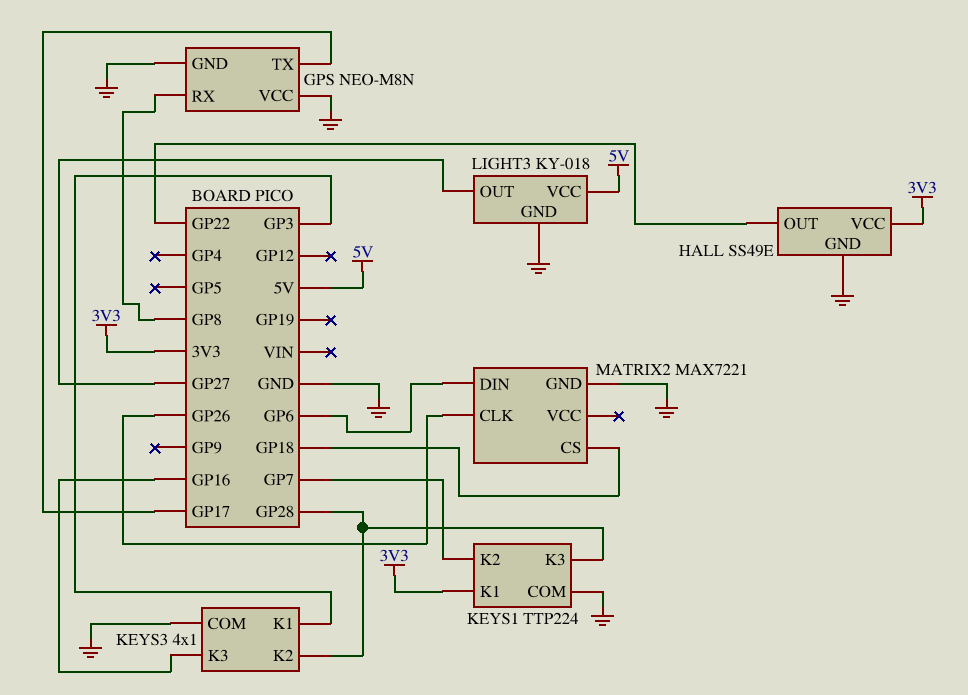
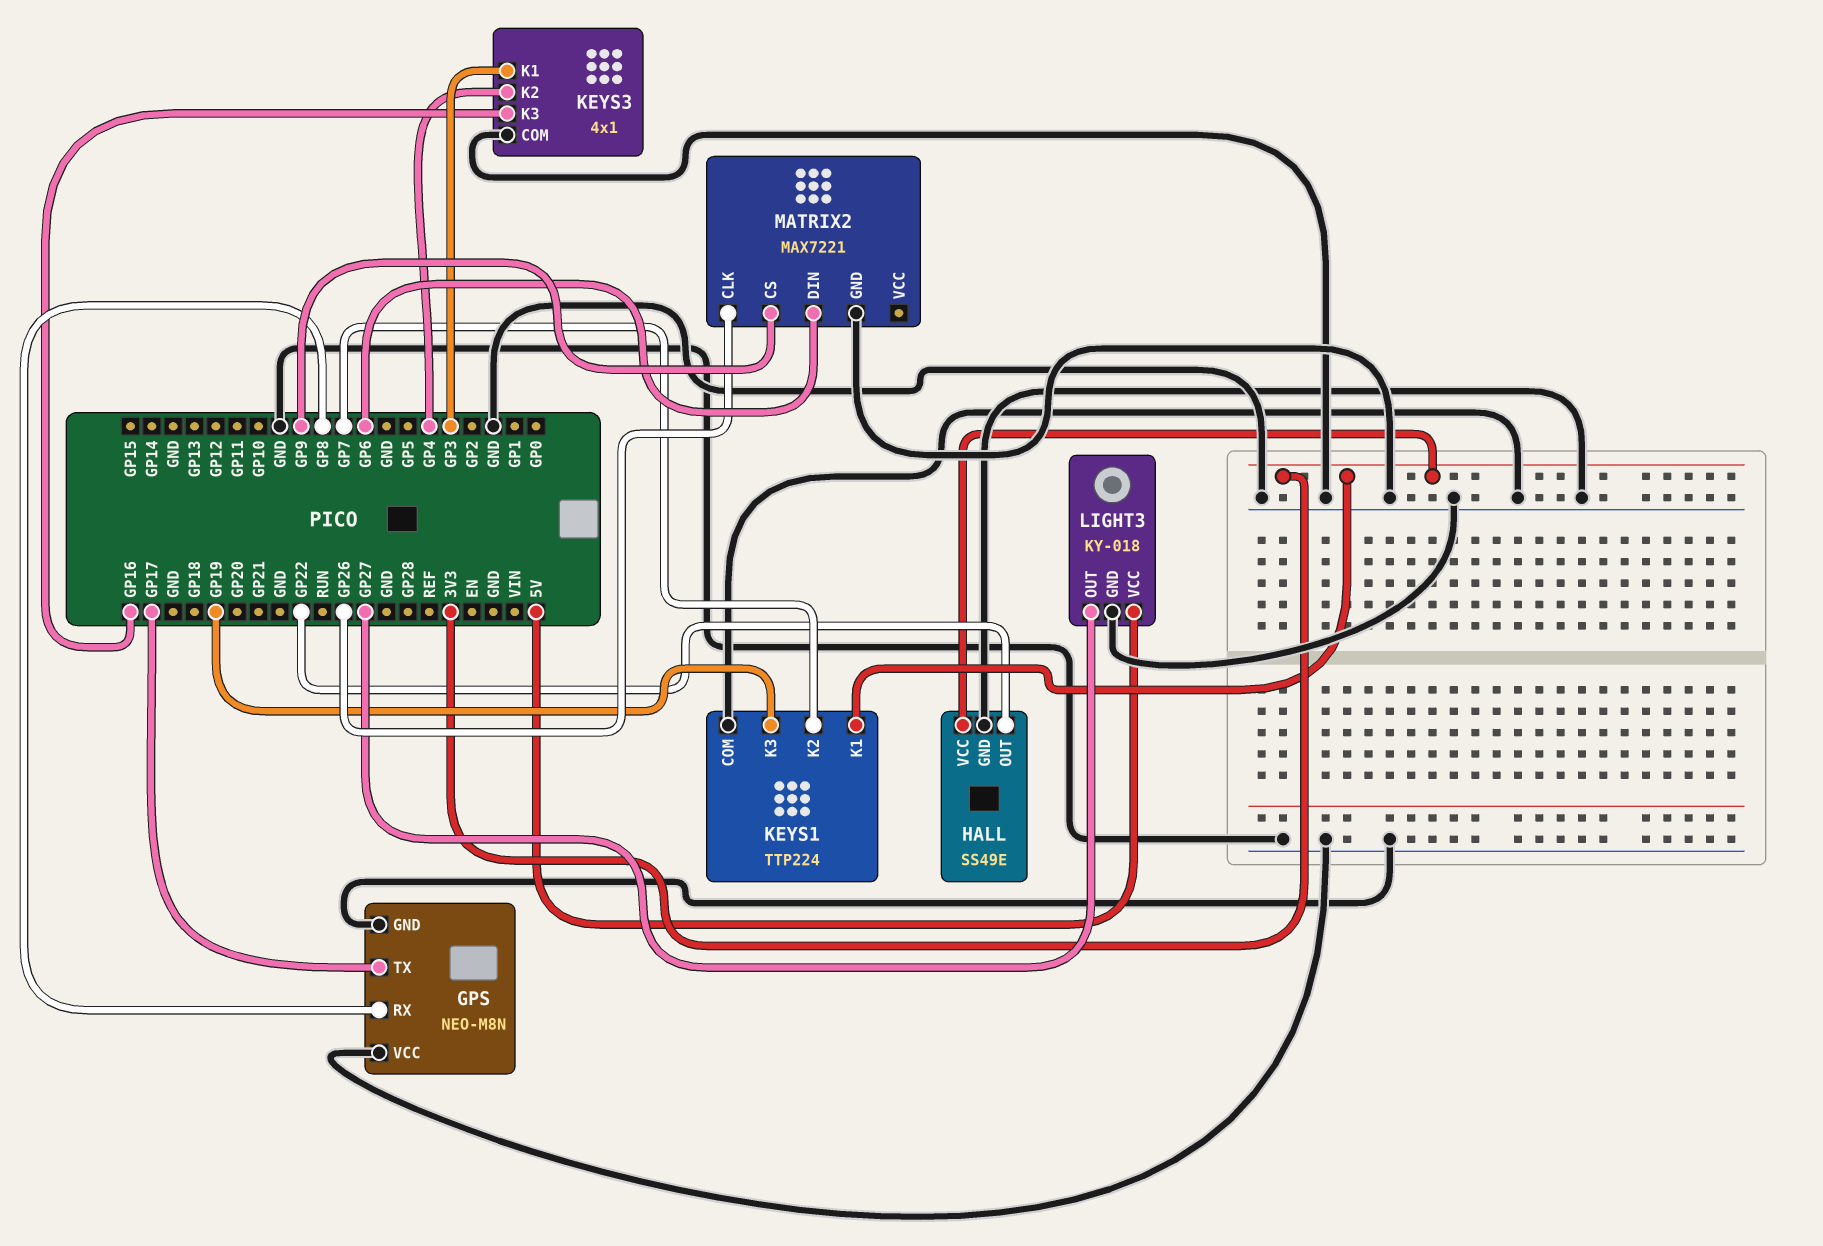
KEYS1 pin K3: GP28 -> GP19
KEYS3 pin K2: GP28 -> GP4
MATRIX2 pin CS: GP18 -> GP9

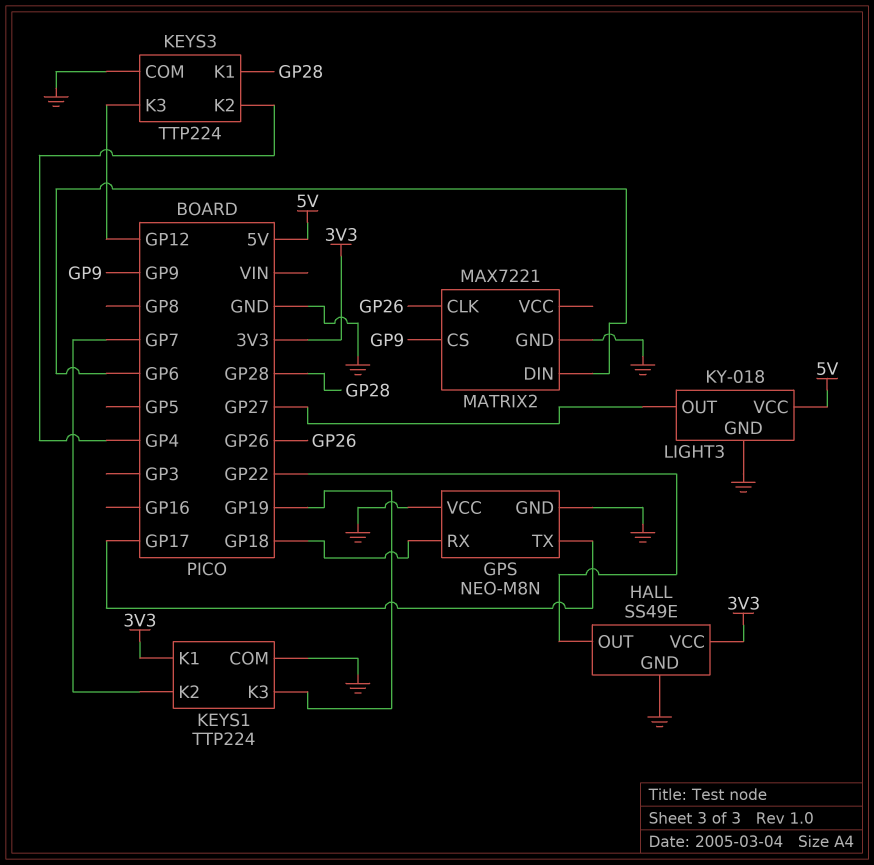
GPS pin RX: GP8 -> GP18
KEYS3: 4x1 -> TTP224
KEYS3 pin K1: GP3 -> GP28
KEYS3 pin K3: GP16 -> GP12

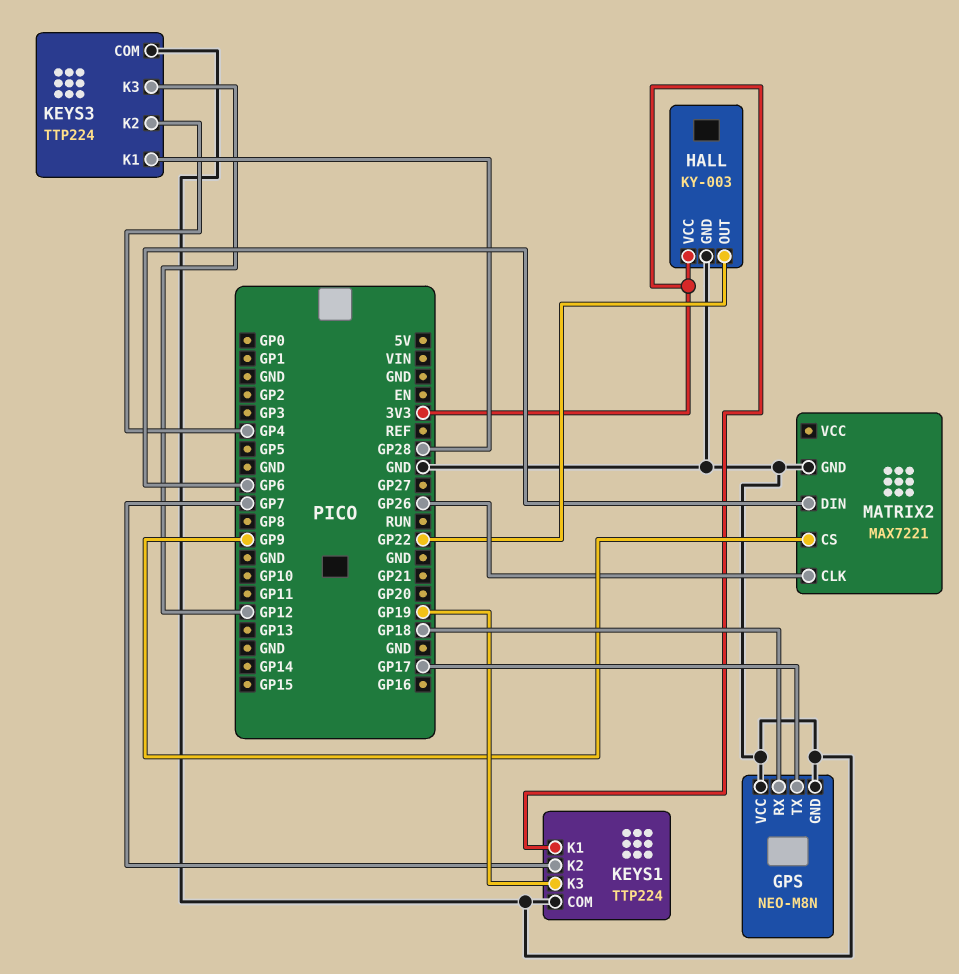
HALL: SS49E -> KY-003
LIGHT3: KY-018 -> none
LIGHT3 pin GND: GND -> none
LIGHT3 pin OUT: GP27 -> none
LIGHT3 pin VCC: 5V -> none

